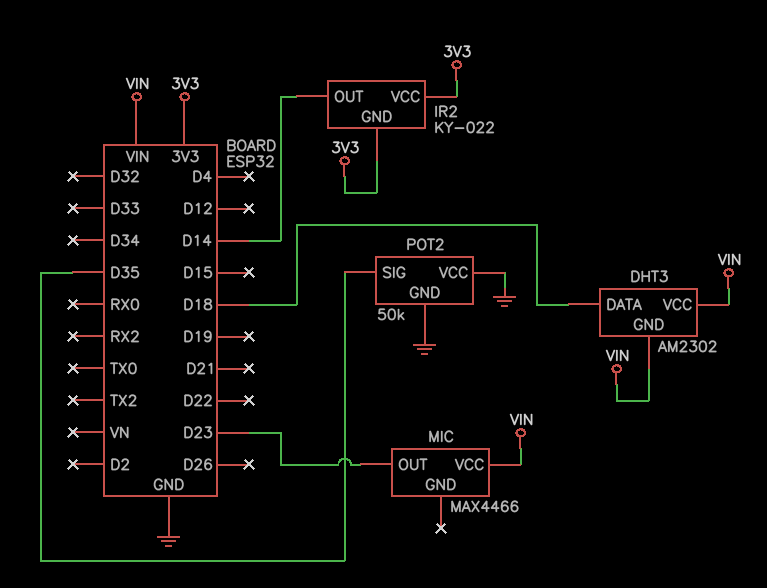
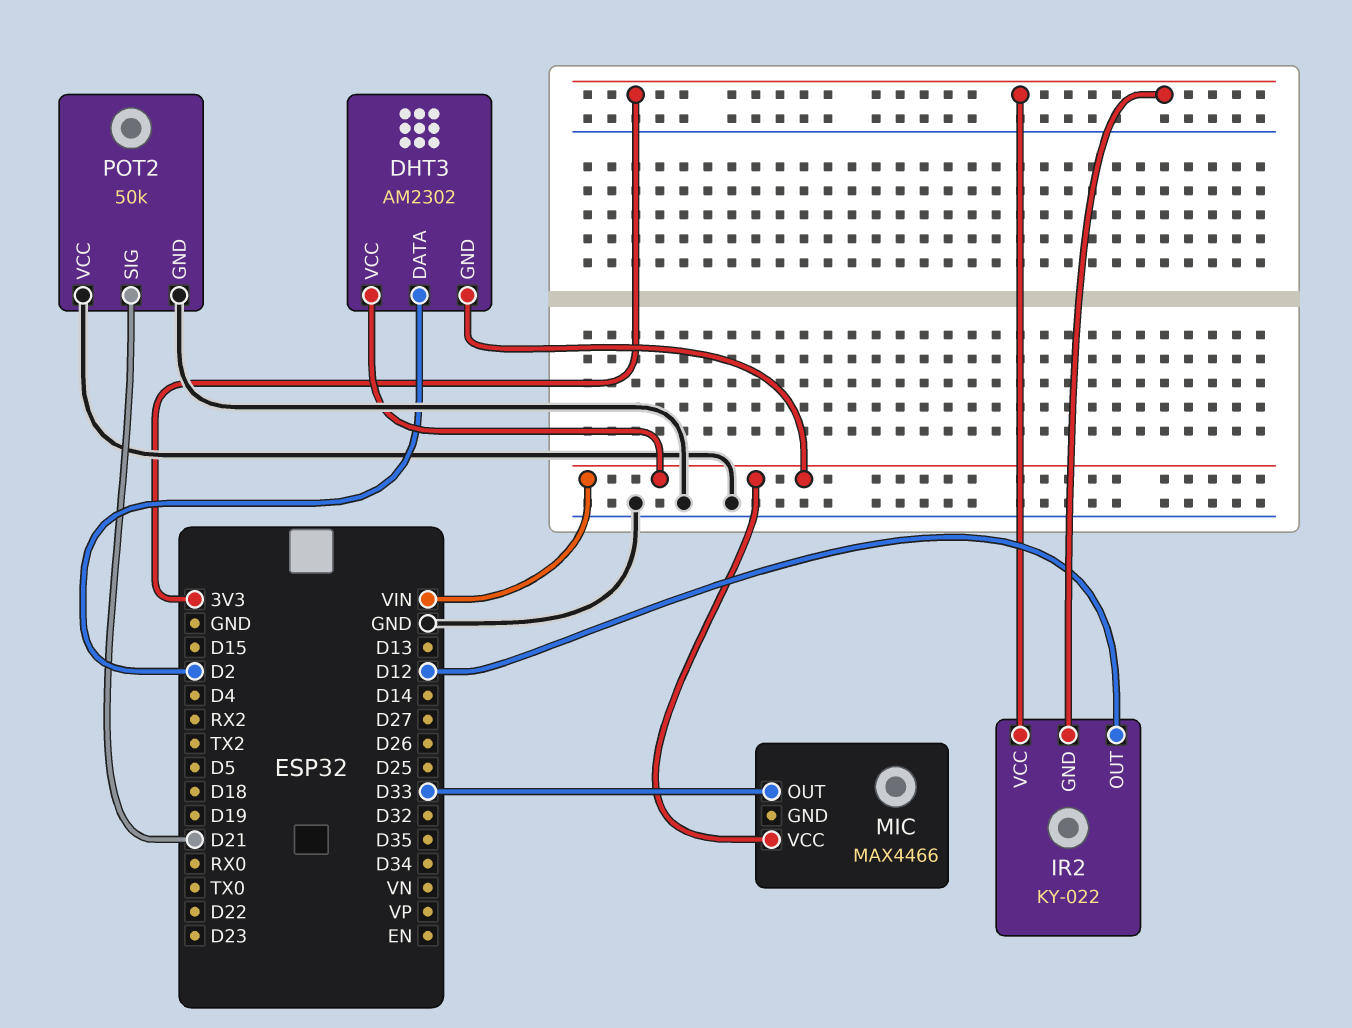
DHT3 pin DATA: D18 -> D2
IR2 pin OUT: D14 -> D12
MIC pin OUT: D23 -> D33
POT2 pin SIG: D35 -> D21

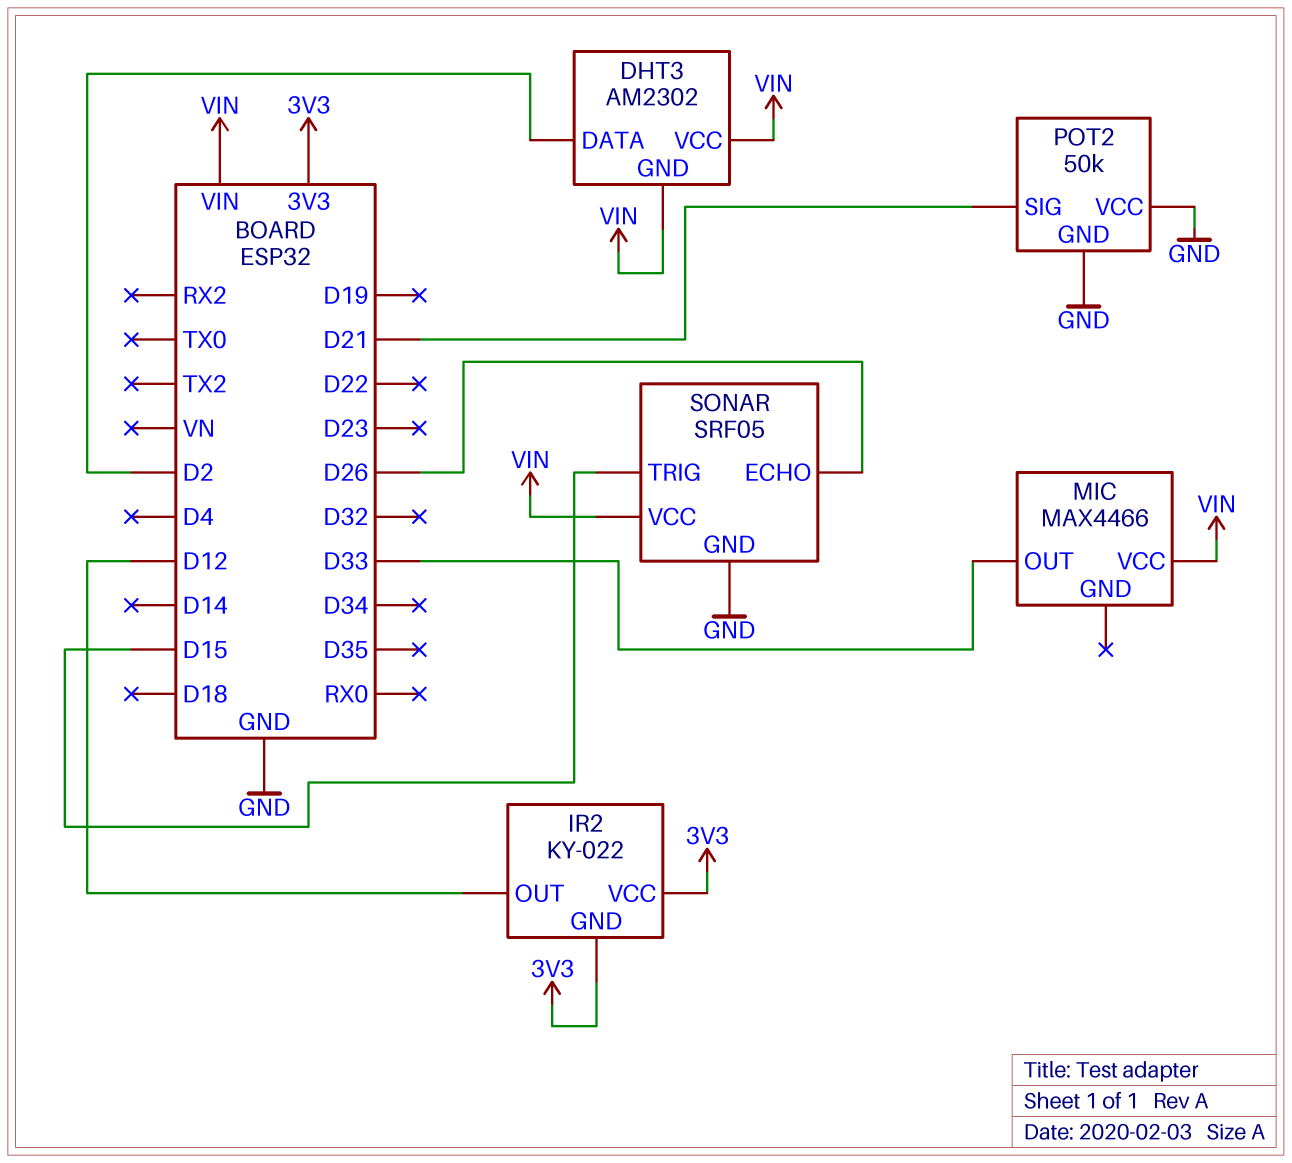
SONAR: none -> SRF05
SONAR pin ECHO: none -> D26
SONAR pin GND: none -> GND
SONAR pin TRIG: none -> D15
SONAR pin VCC: none -> VIN

